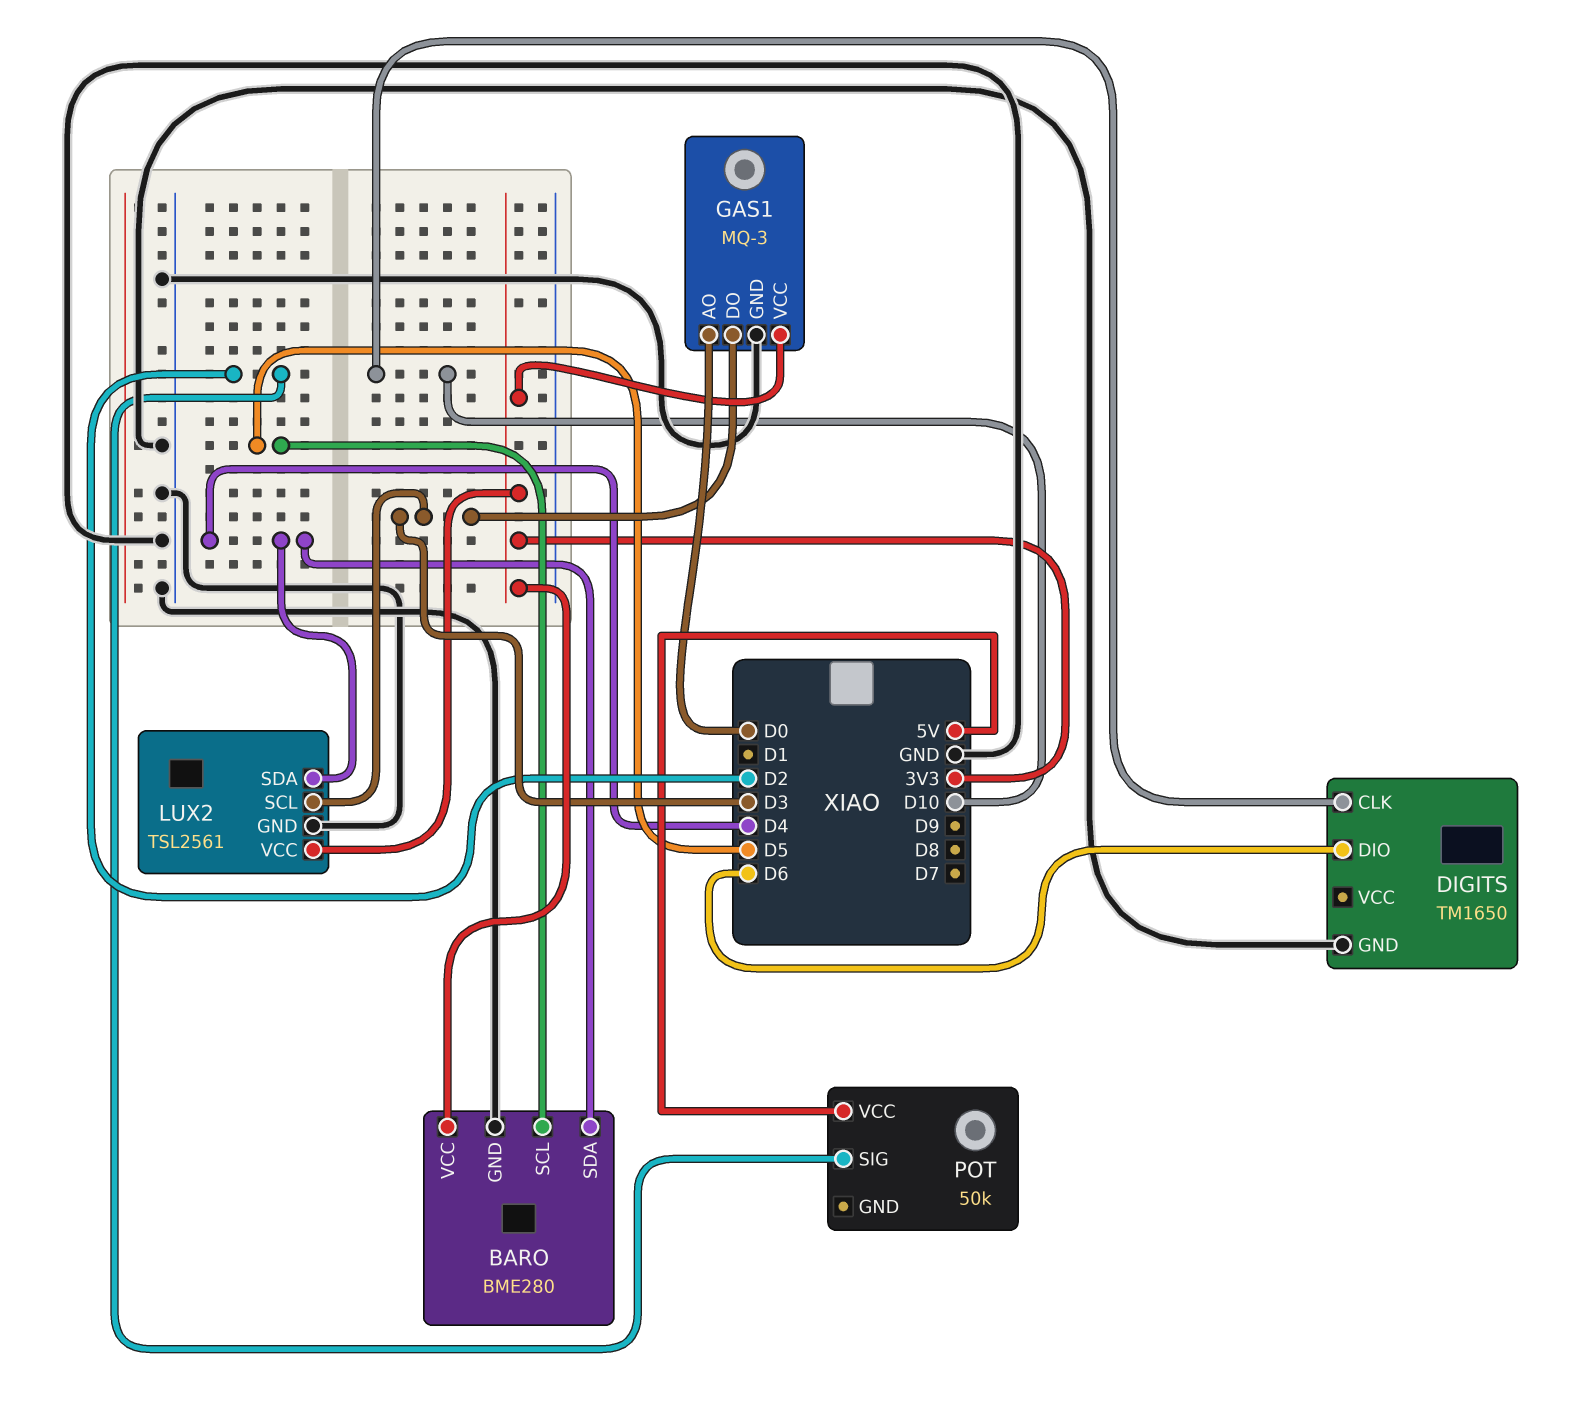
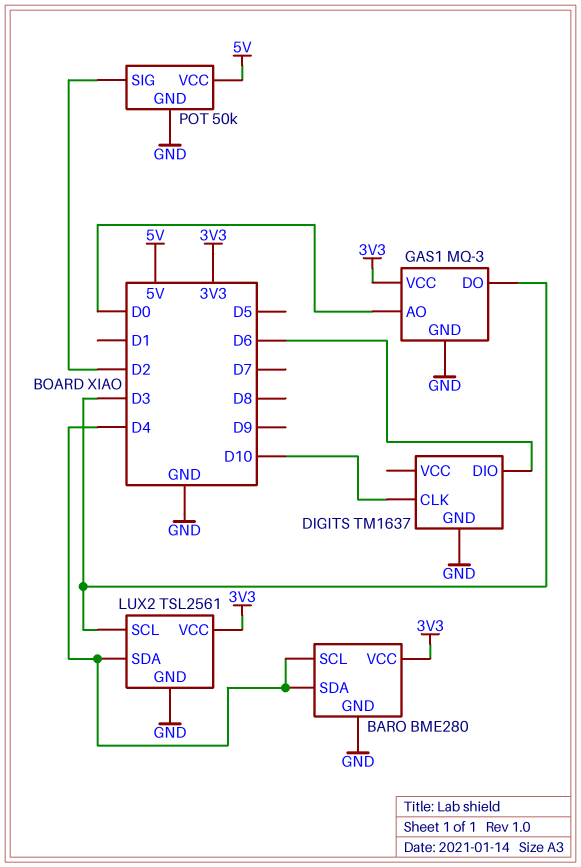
BARO pin SCL: D5 -> D4
DIGITS: TM1650 -> TM1637
POT pin GND: none -> GND

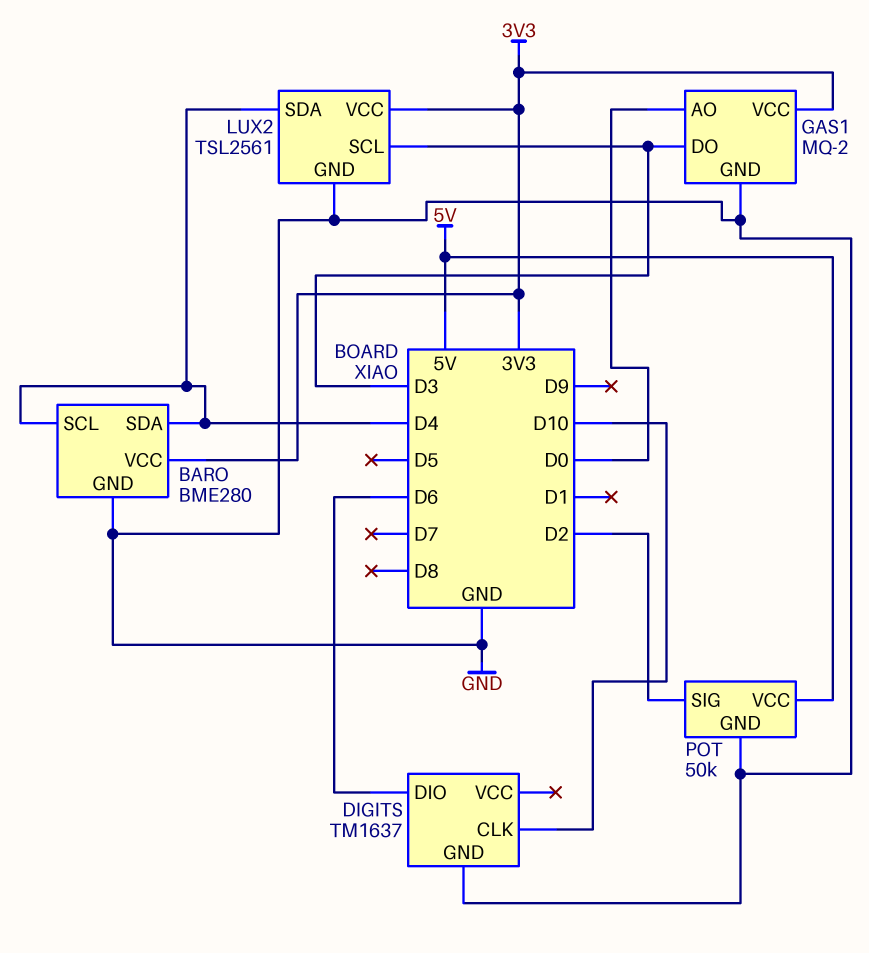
GAS1: MQ-3 -> MQ-2

